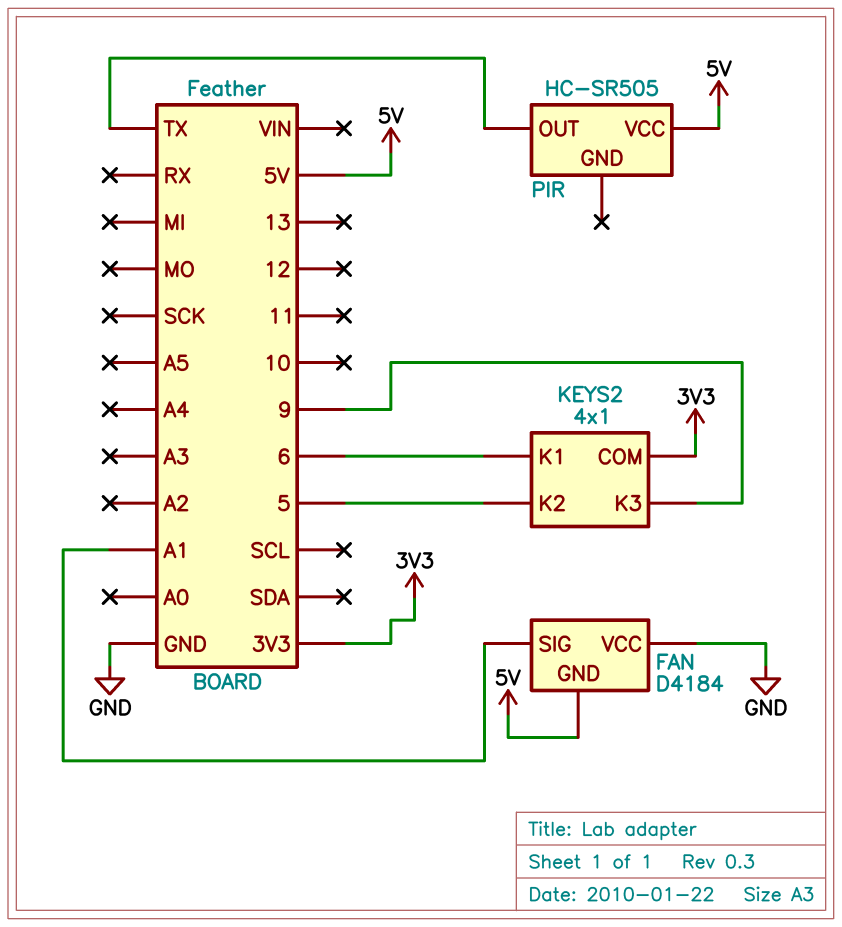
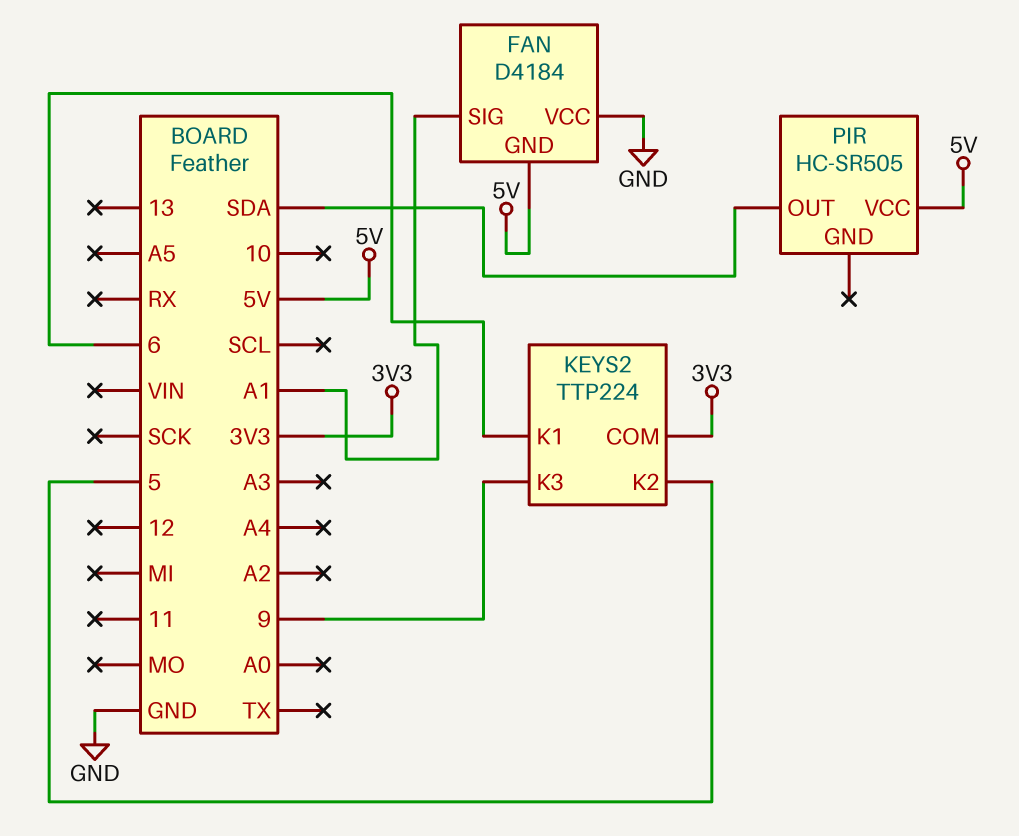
KEYS2: 4x1 -> TTP224
PIR pin OUT: TX -> SDA

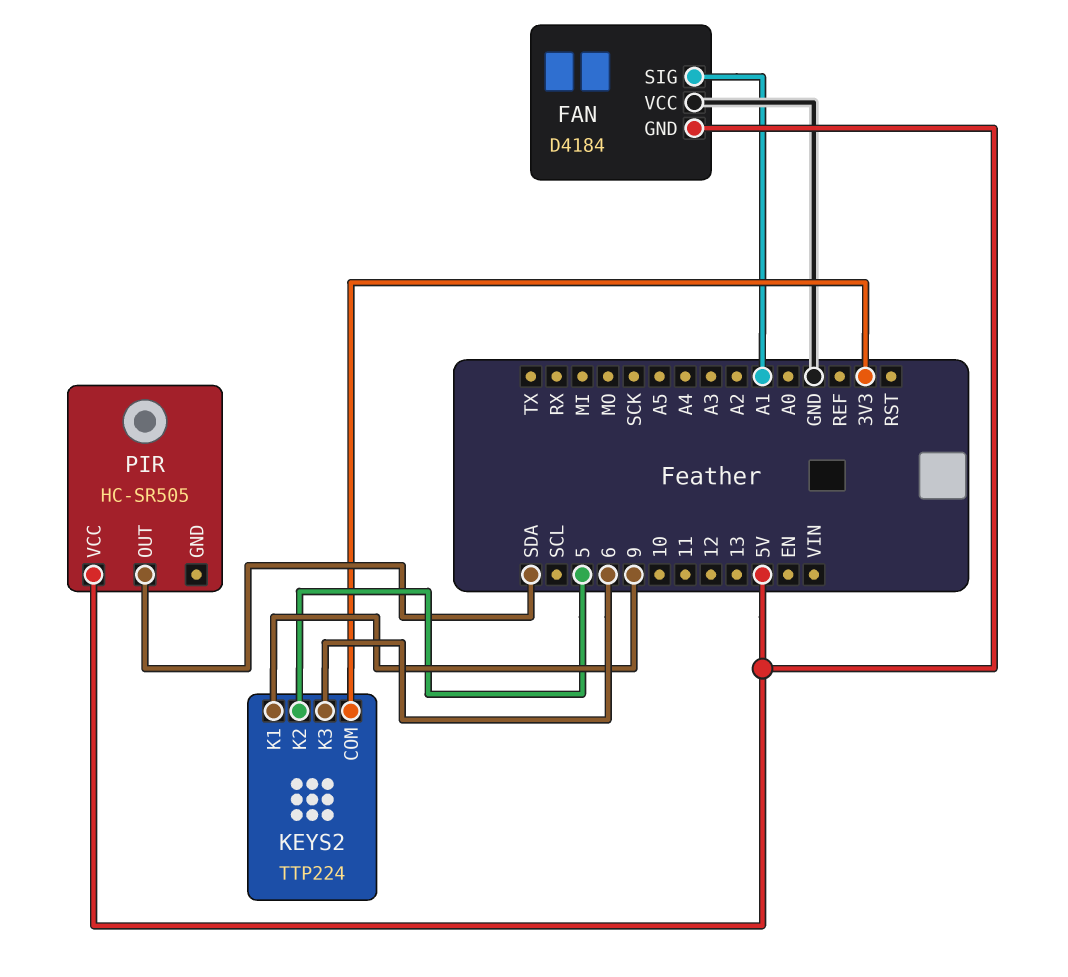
KEYS2 pin K1: 6 -> 9
KEYS2 pin K3: 9 -> 6

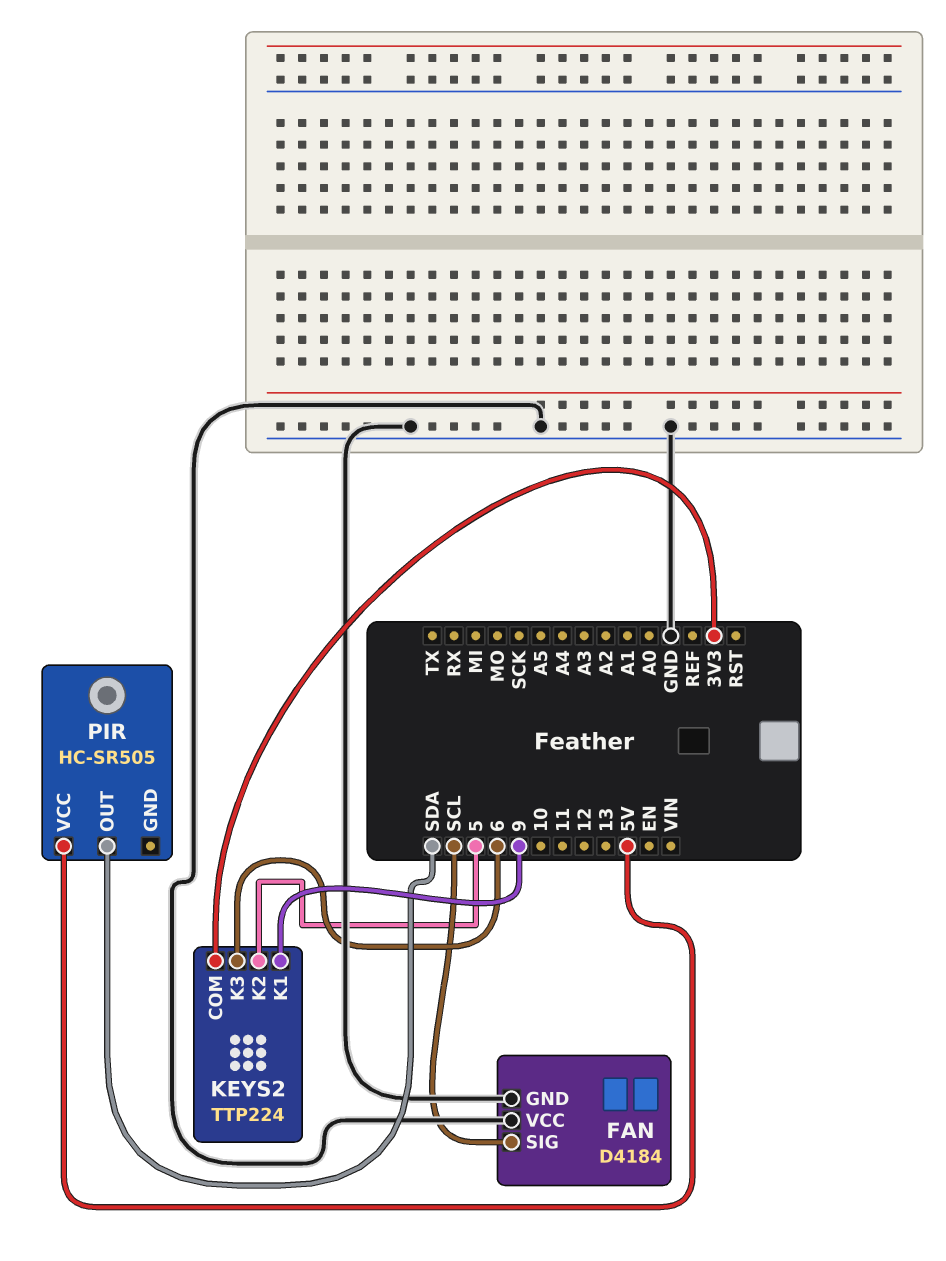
FAN pin GND: 5V -> GND
FAN pin SIG: A1 -> SCL

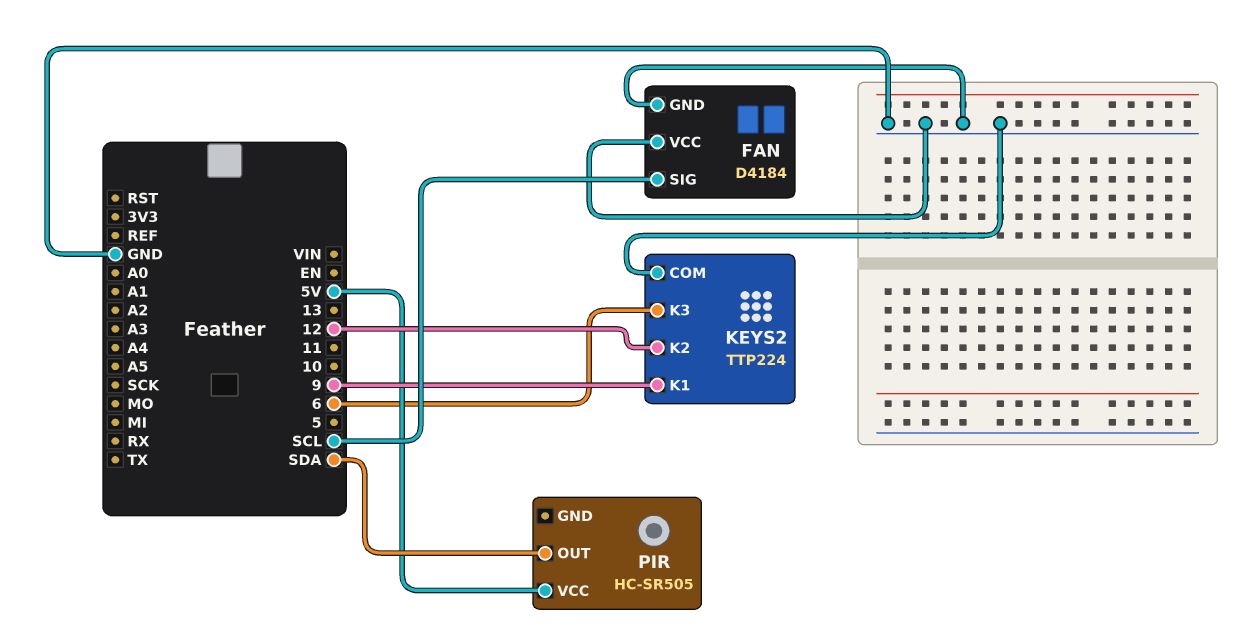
KEYS2 pin COM: 3V3 -> GND
KEYS2 pin K2: 5 -> 12

